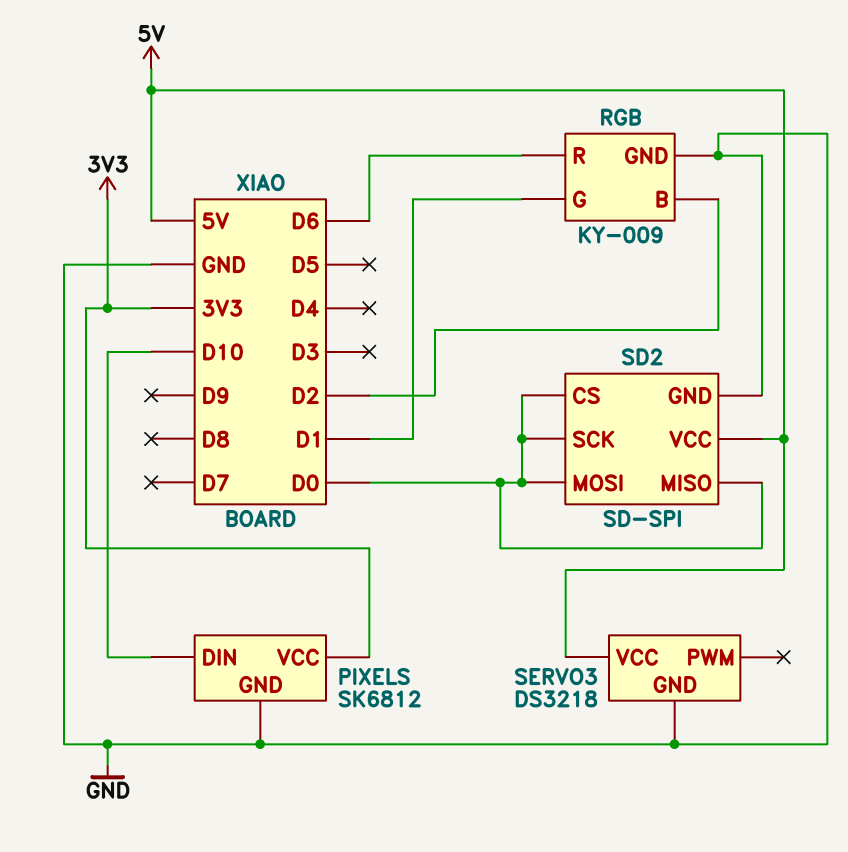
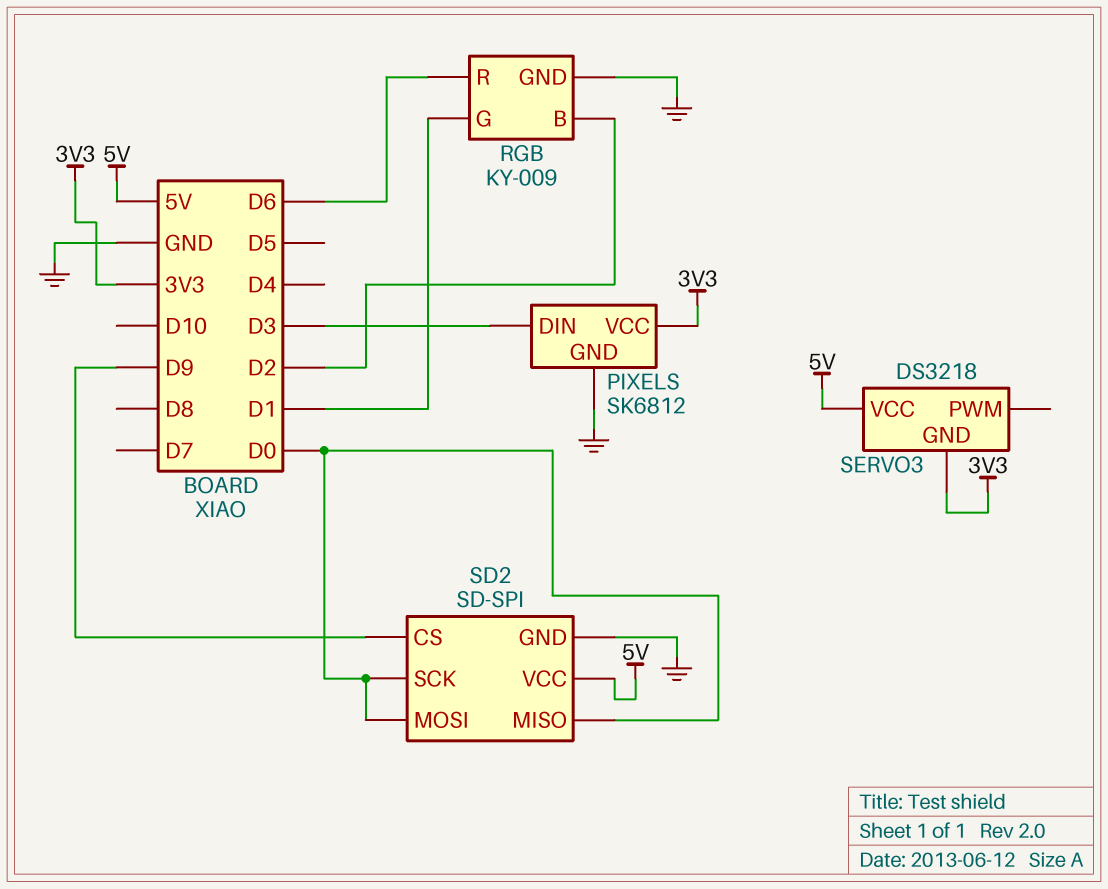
PIXELS pin DIN: D10 -> D3
SD2 pin CS: D0 -> D9
SERVO3 pin GND: GND -> 3V3

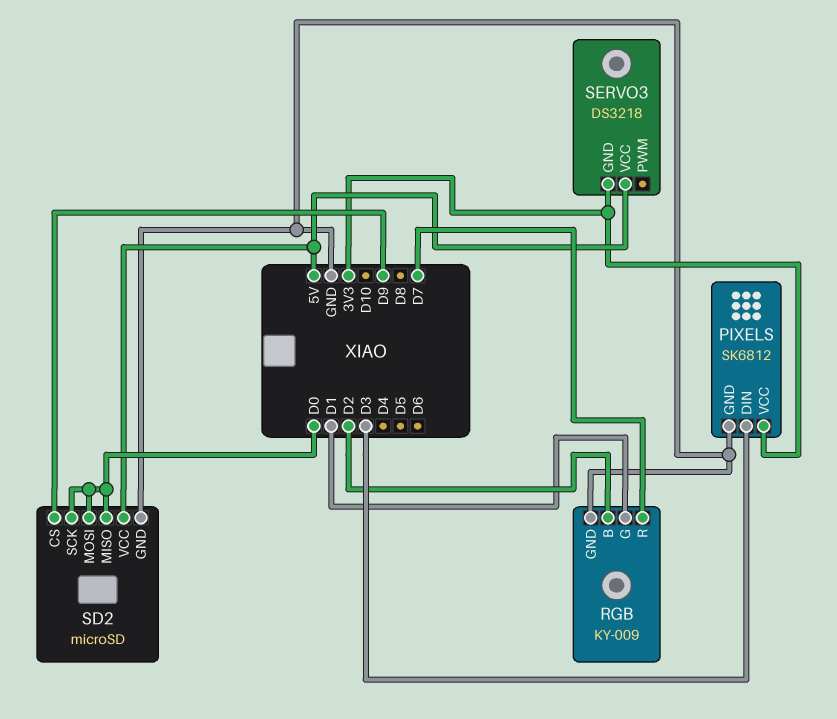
RGB pin R: D6 -> D7
SD2: SD-SPI -> microSD

